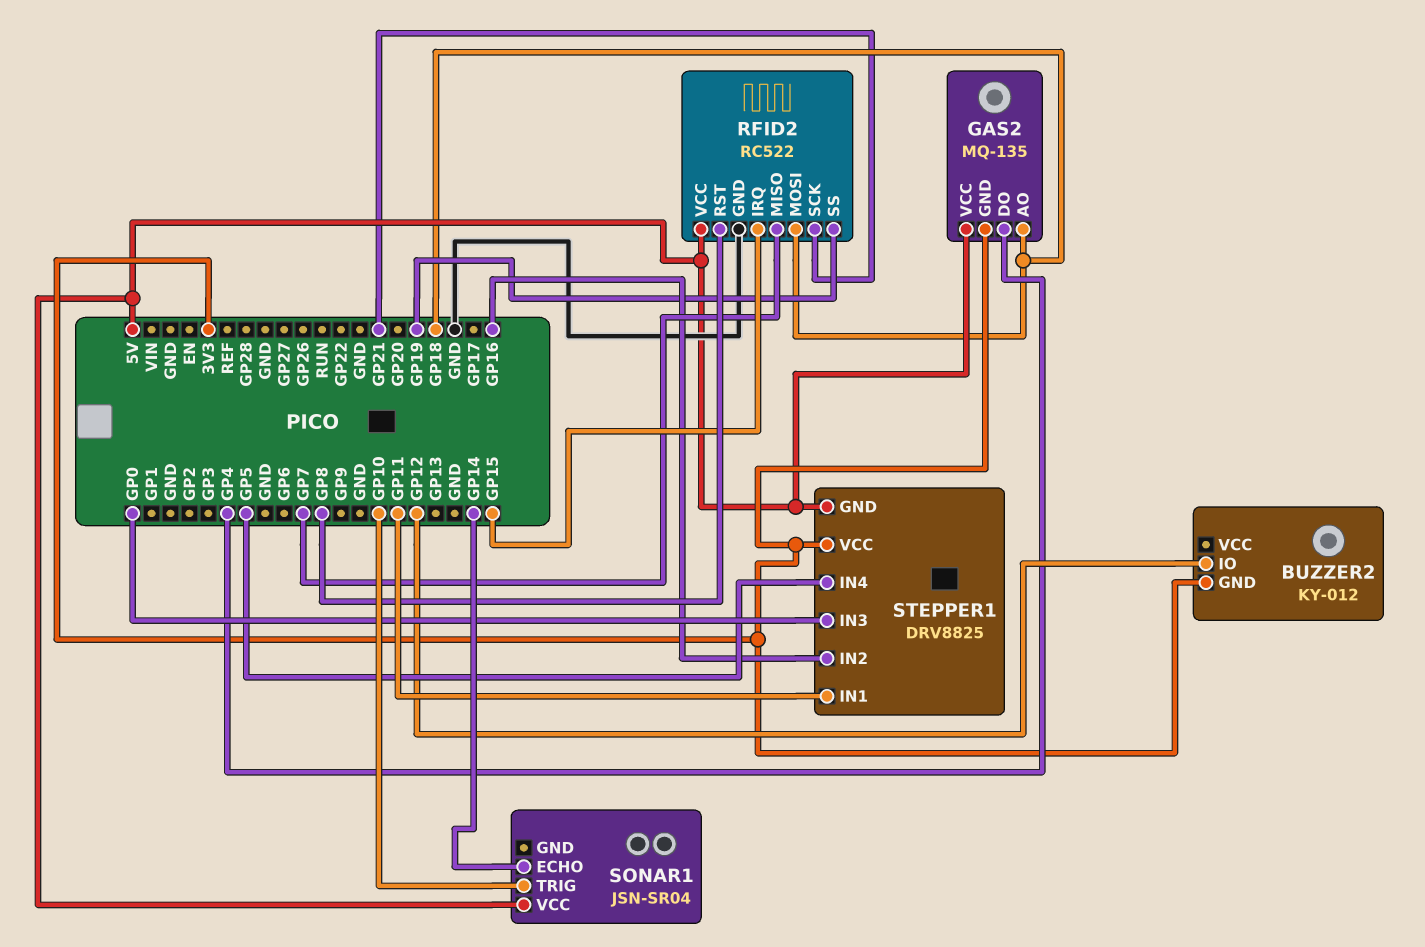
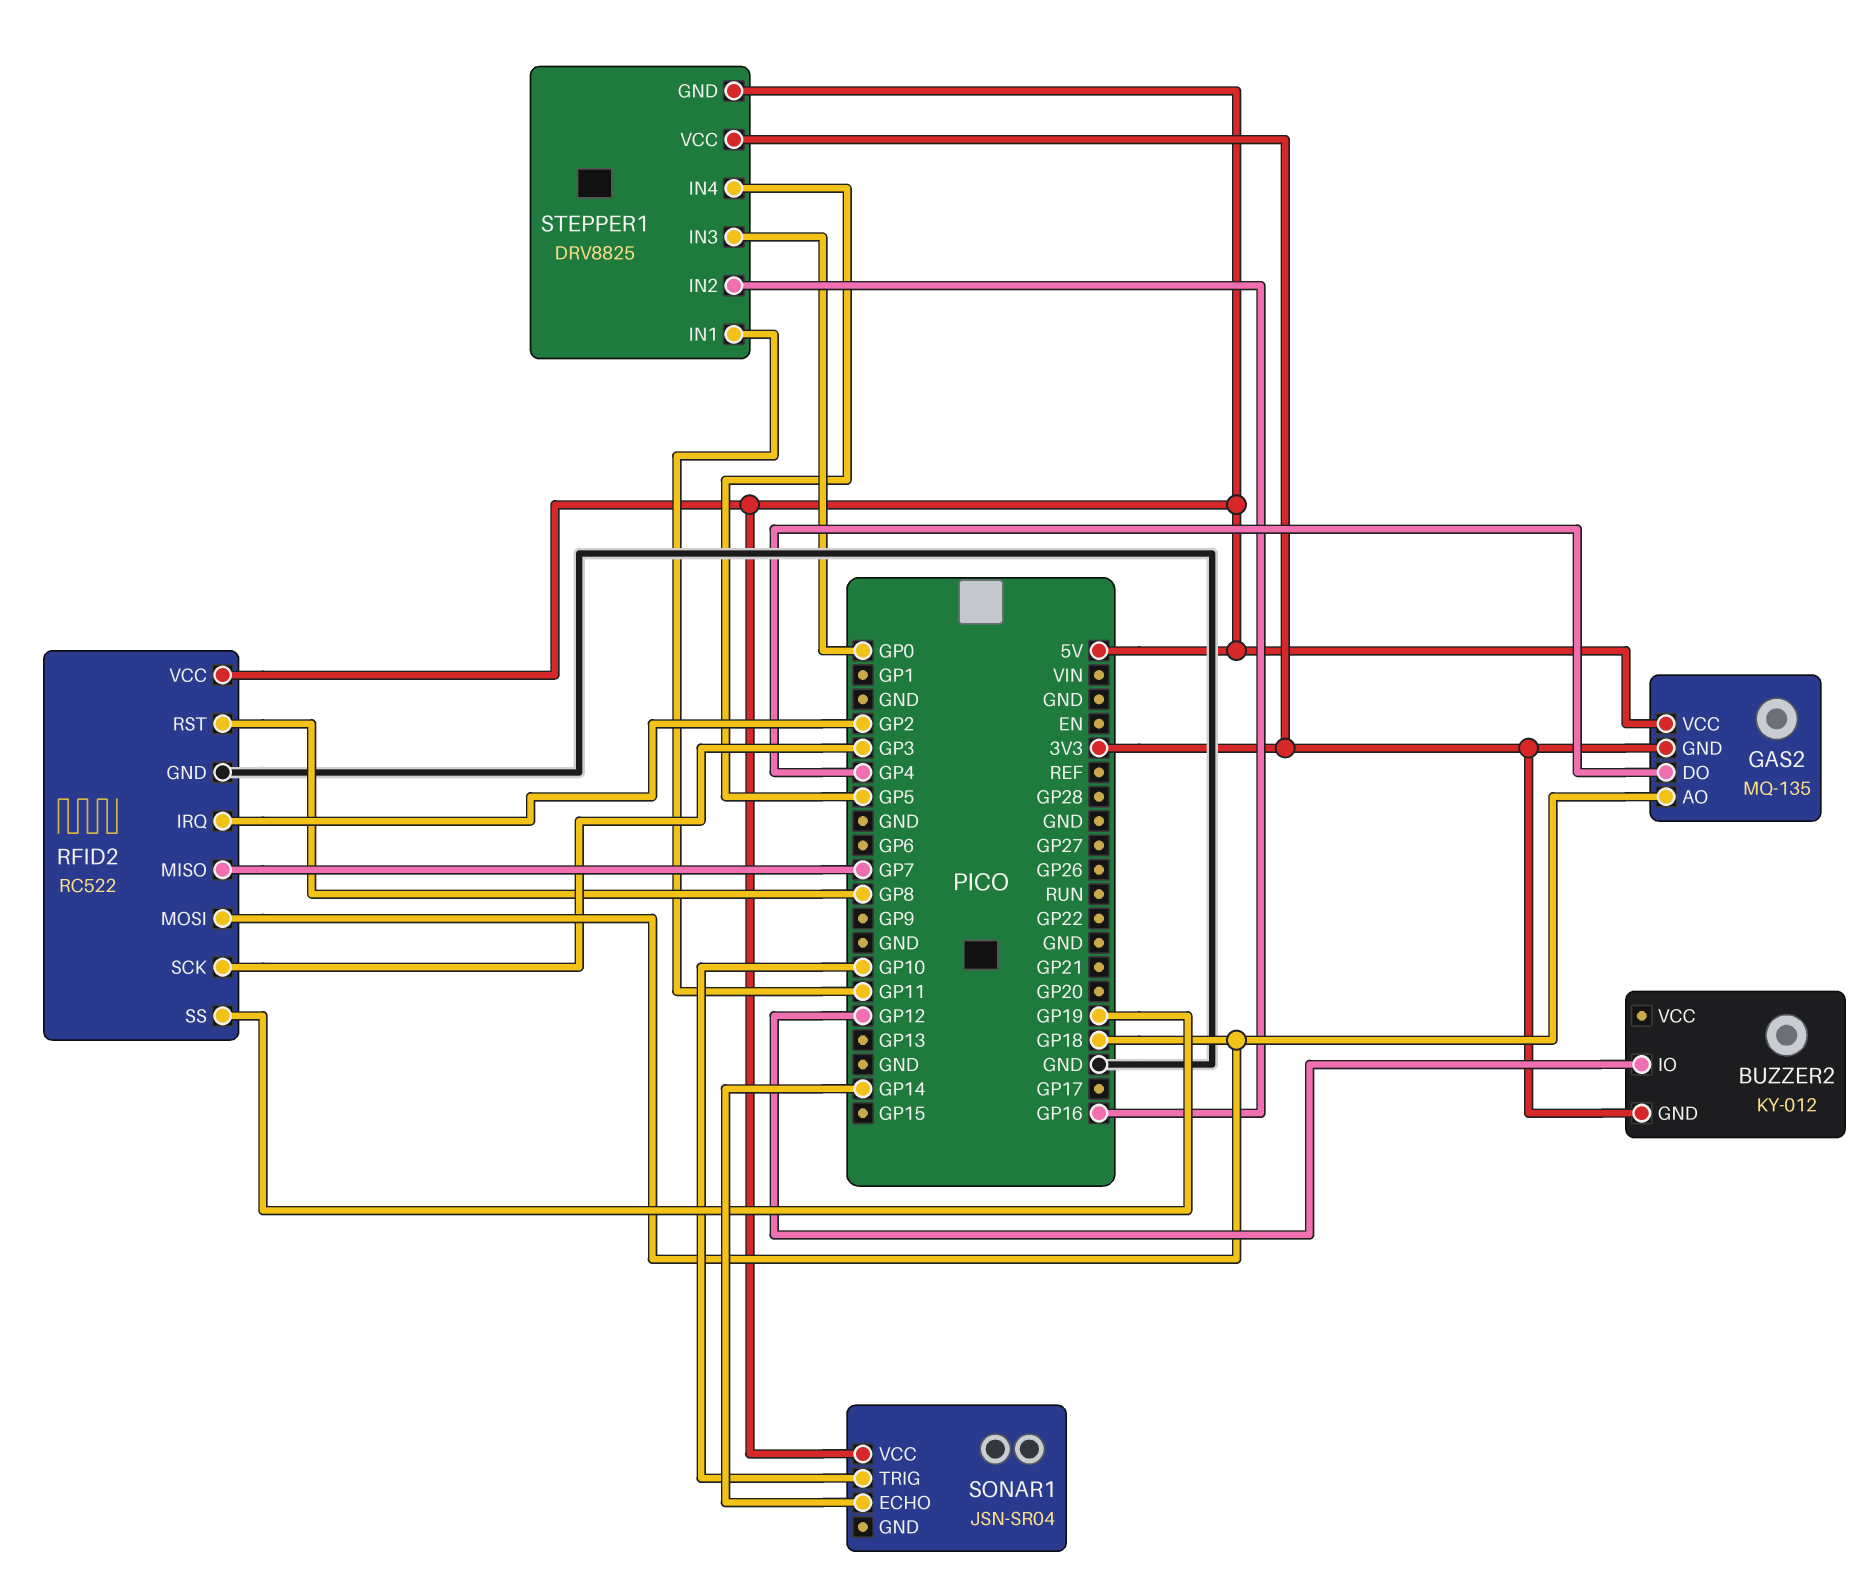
RFID2 pin IRQ: GP15 -> GP2
RFID2 pin SCK: GP21 -> GP3

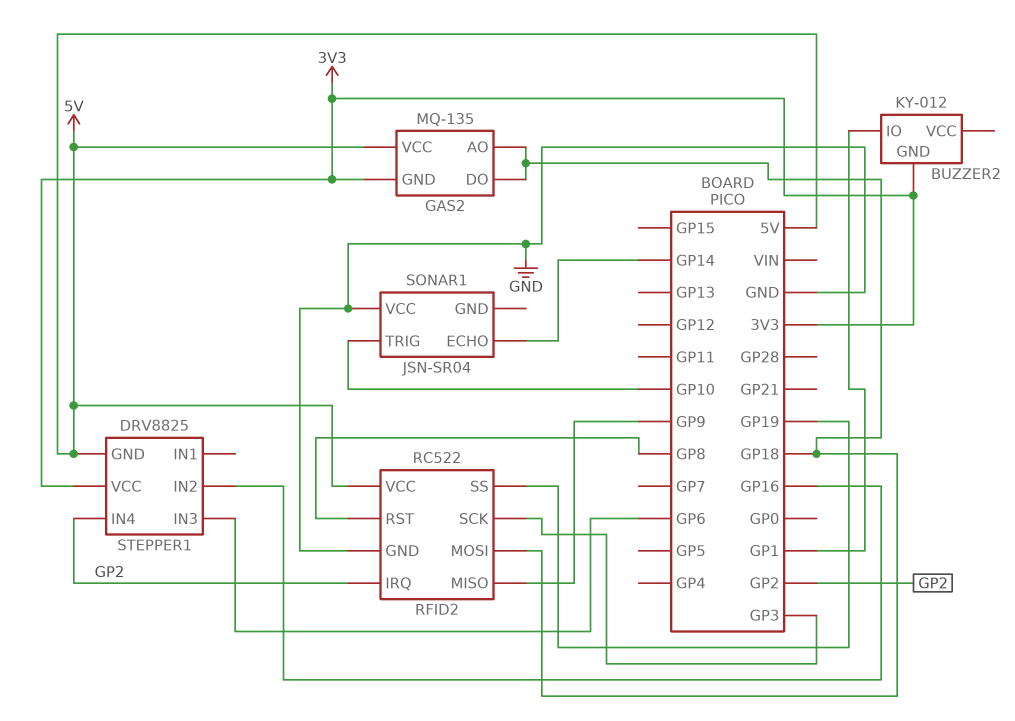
BUZZER2 pin IO: GP12 -> GP1
GAS2 pin DO: GP4 -> GP18
RFID2 pin MISO: GP7 -> GP9
SONAR1 pin VCC: 5V -> GND
STEPPER1 pin IN1: GP11 -> none
STEPPER1 pin IN3: GP0 -> GP6
STEPPER1 pin IN4: GP5 -> GP2

